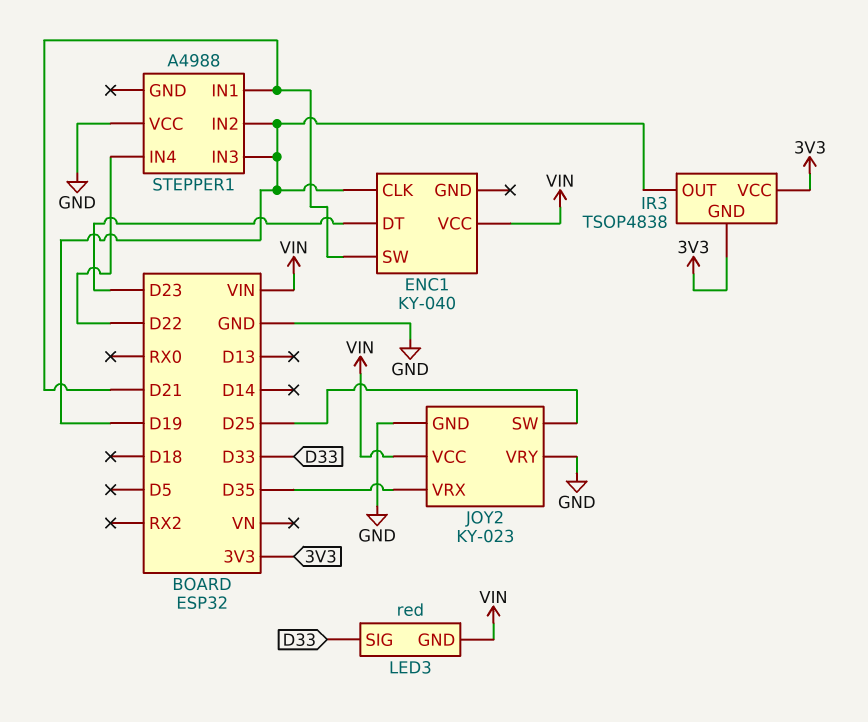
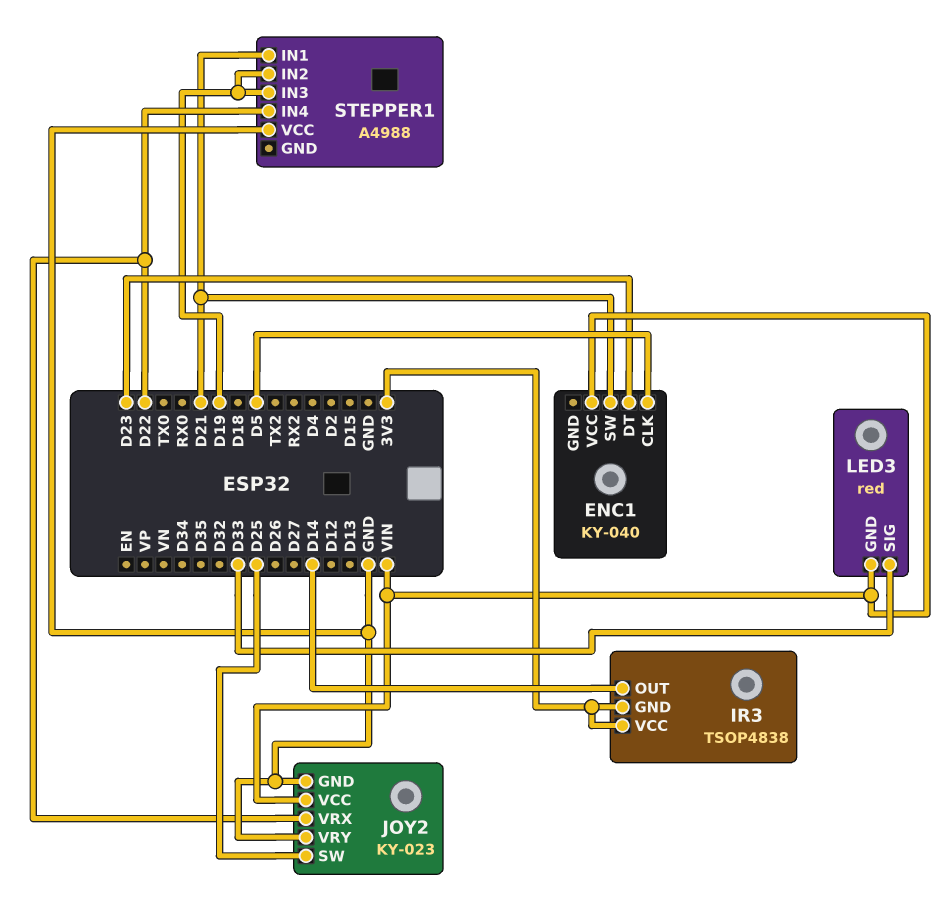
ENC1 pin CLK: D19 -> D5
IR3 pin OUT: D19 -> D14
JOY2 pin VRX: D35 -> D22

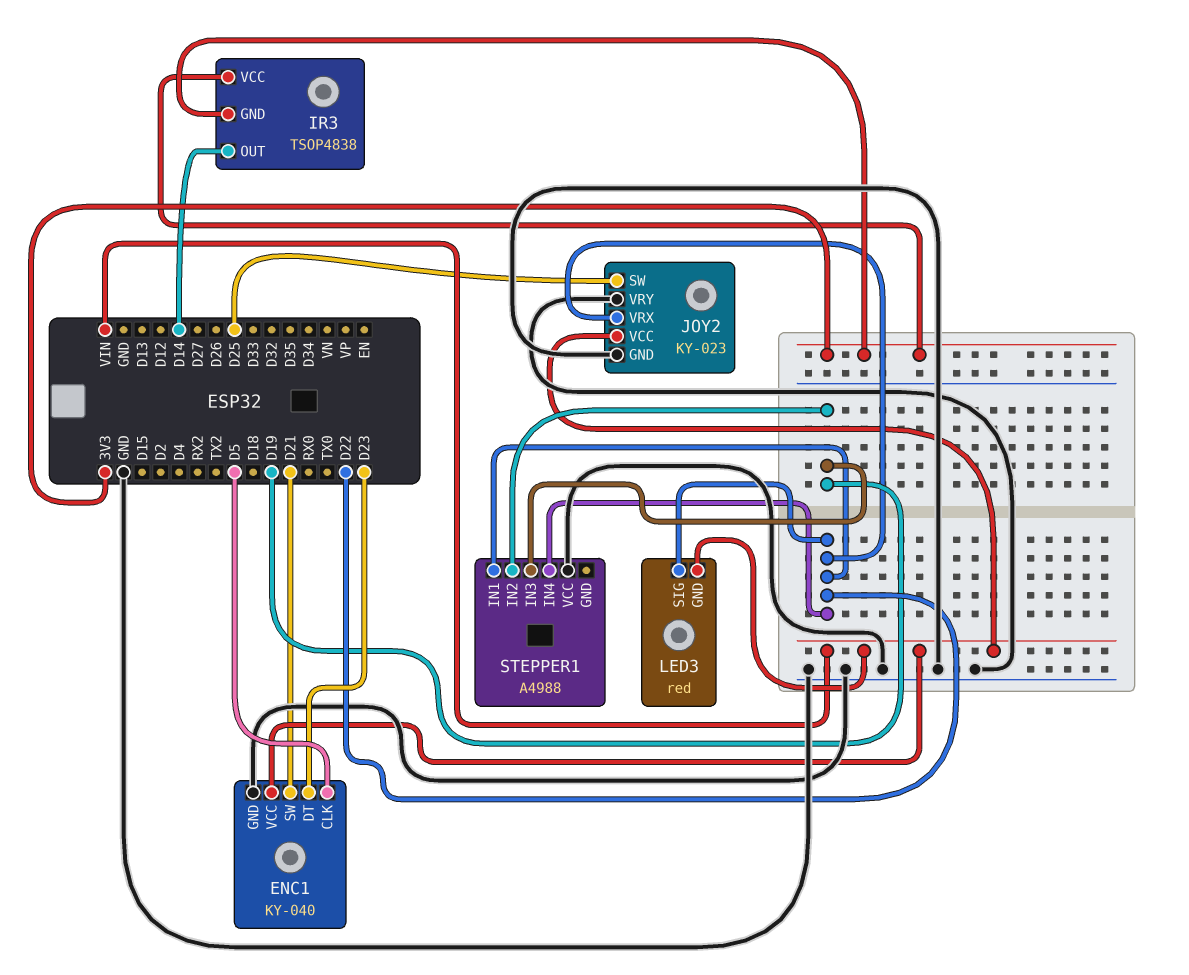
ENC1 pin GND: none -> GND
LED3 pin SIG: D33 -> D22
STEPPER1 pin IN1: D21 -> D22

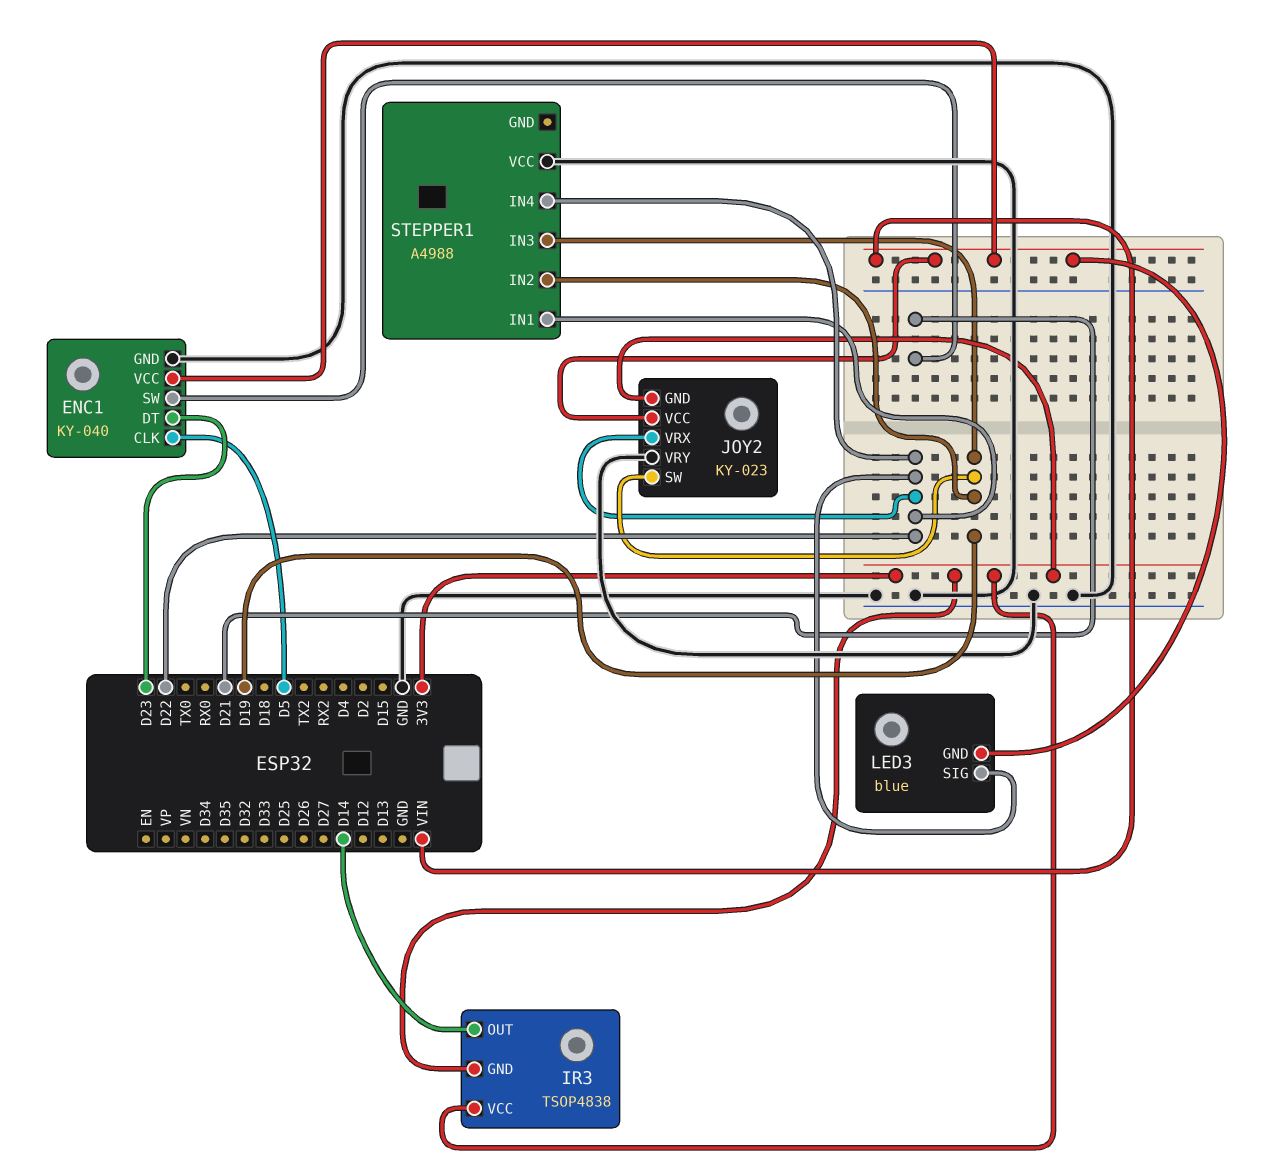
JOY2 pin GND: GND -> 3V3
JOY2 pin SW: D25 -> D19
LED3: red -> blue

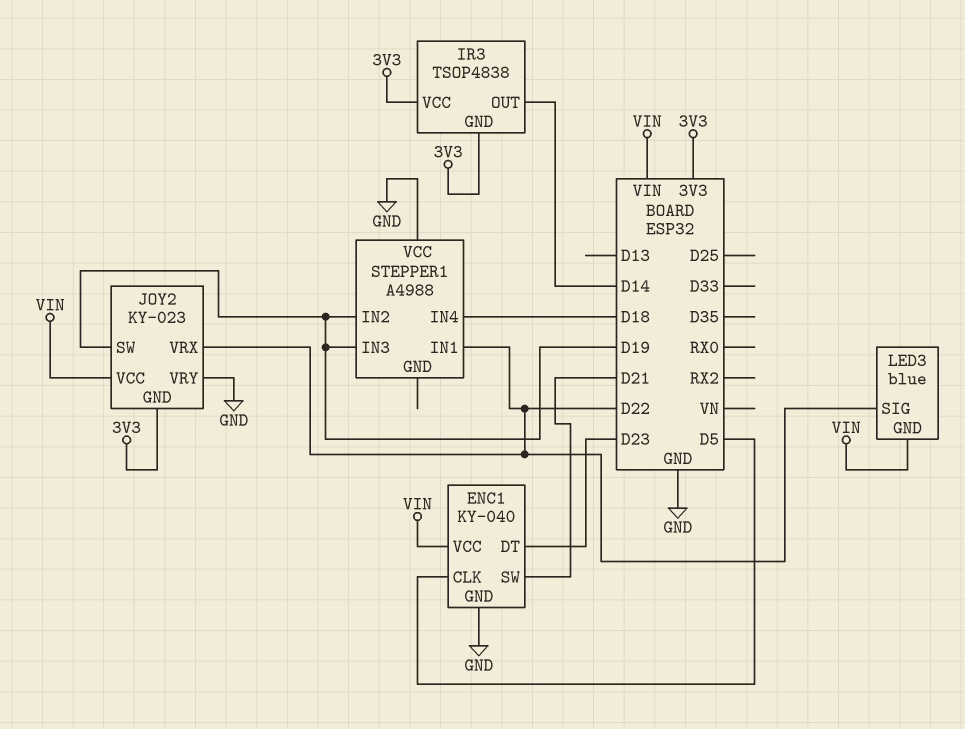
STEPPER1 pin IN4: D22 -> D18

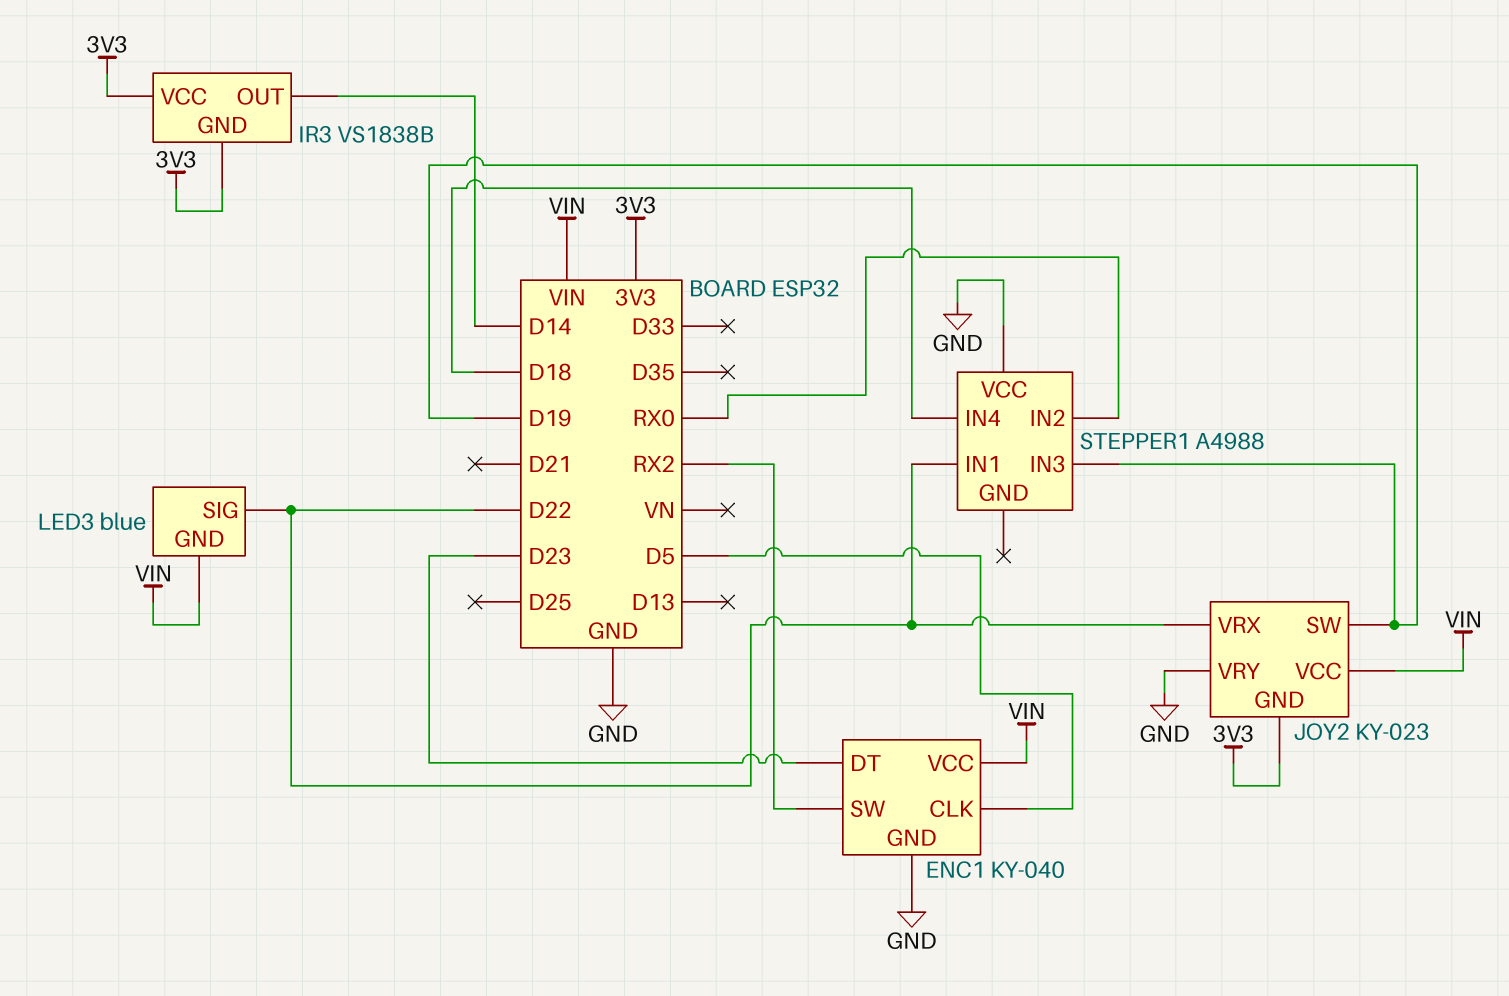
ENC1 pin SW: D21 -> RX2
IR3: TSOP4838 -> VS1838B
STEPPER1 pin IN2: D19 -> RX0

